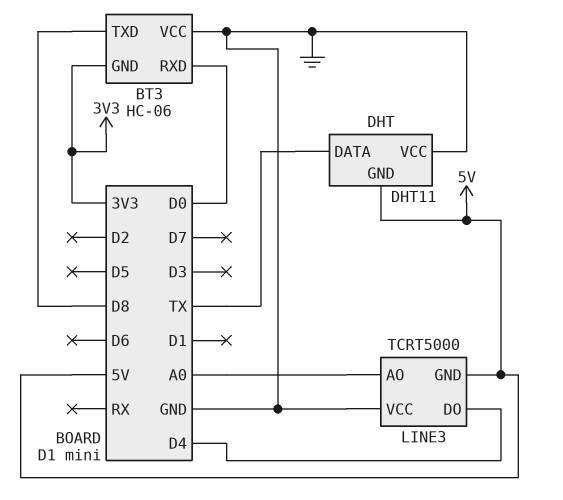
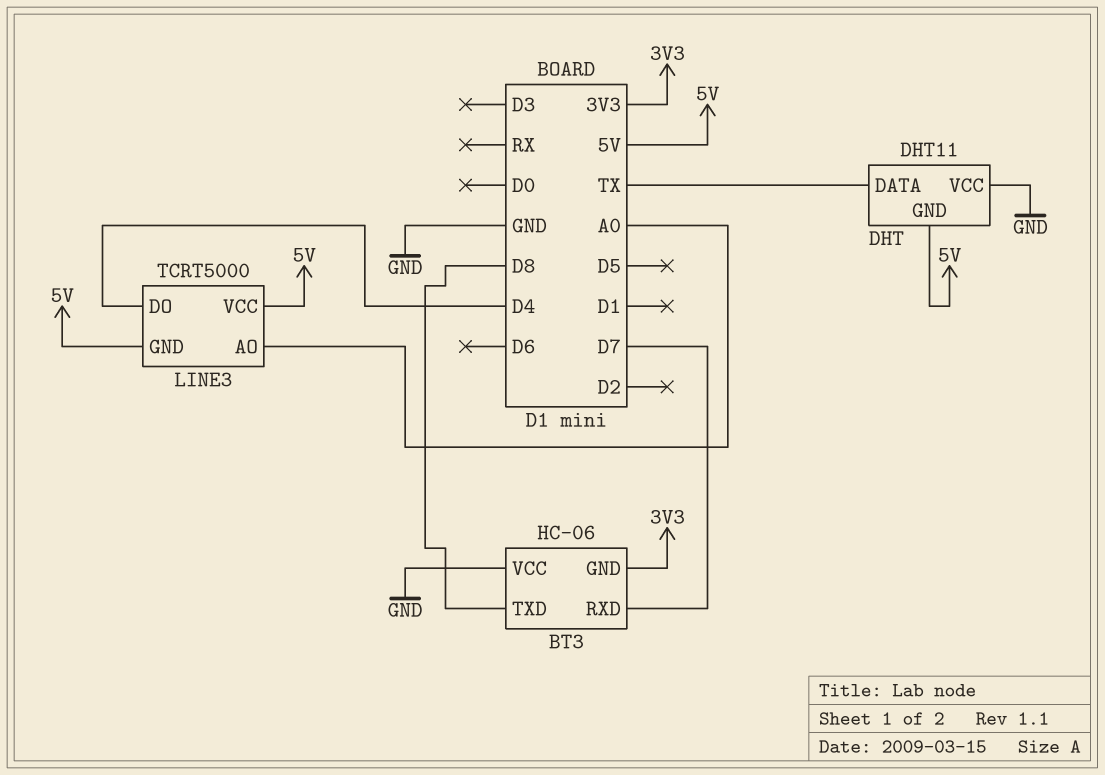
BT3 pin RXD: D0 -> D7
LINE3 pin VCC: GND -> 5V

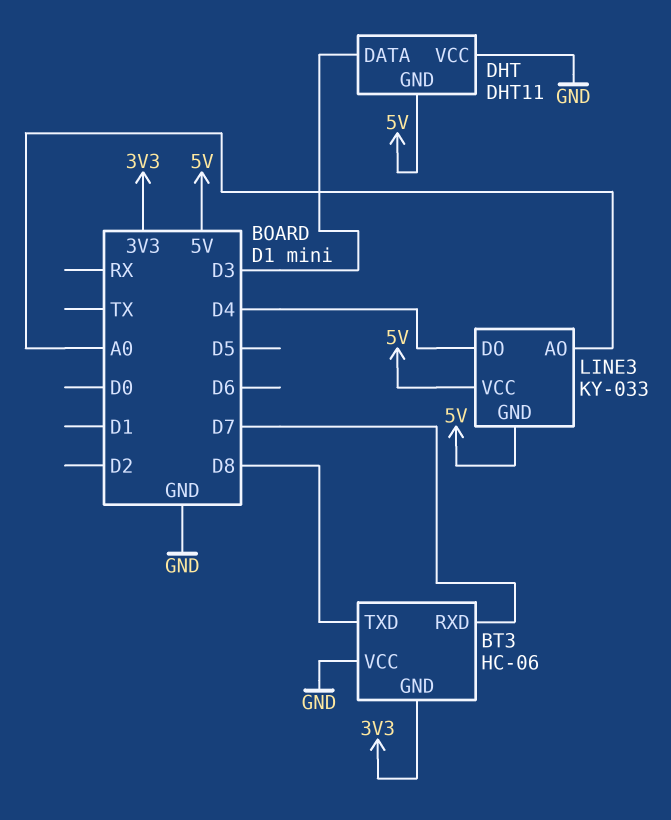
DHT pin DATA: TX -> D3
LINE3: TCRT5000 -> KY-033

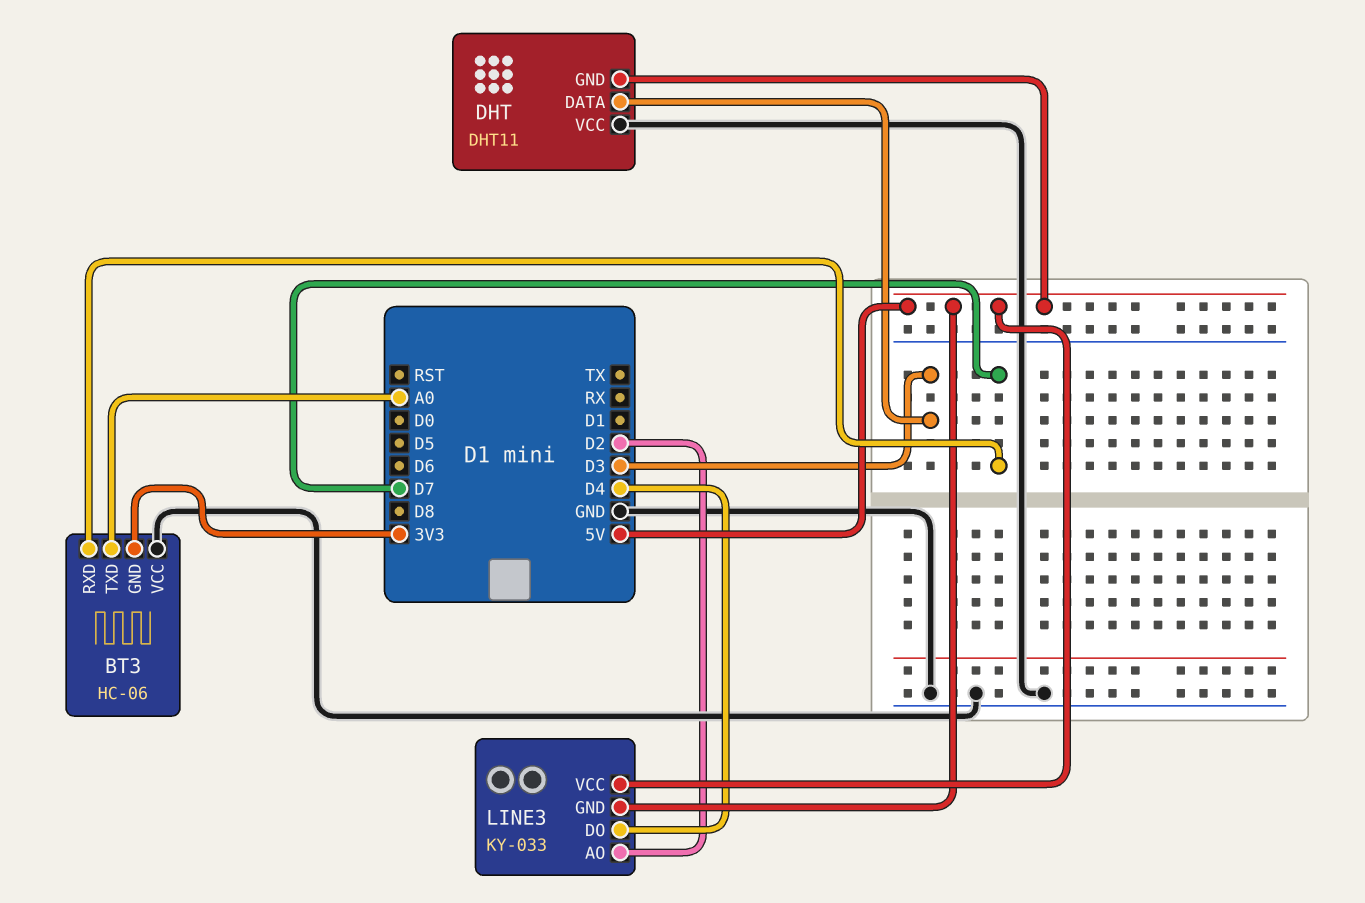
BT3 pin TXD: D8 -> A0
LINE3 pin AO: A0 -> D2

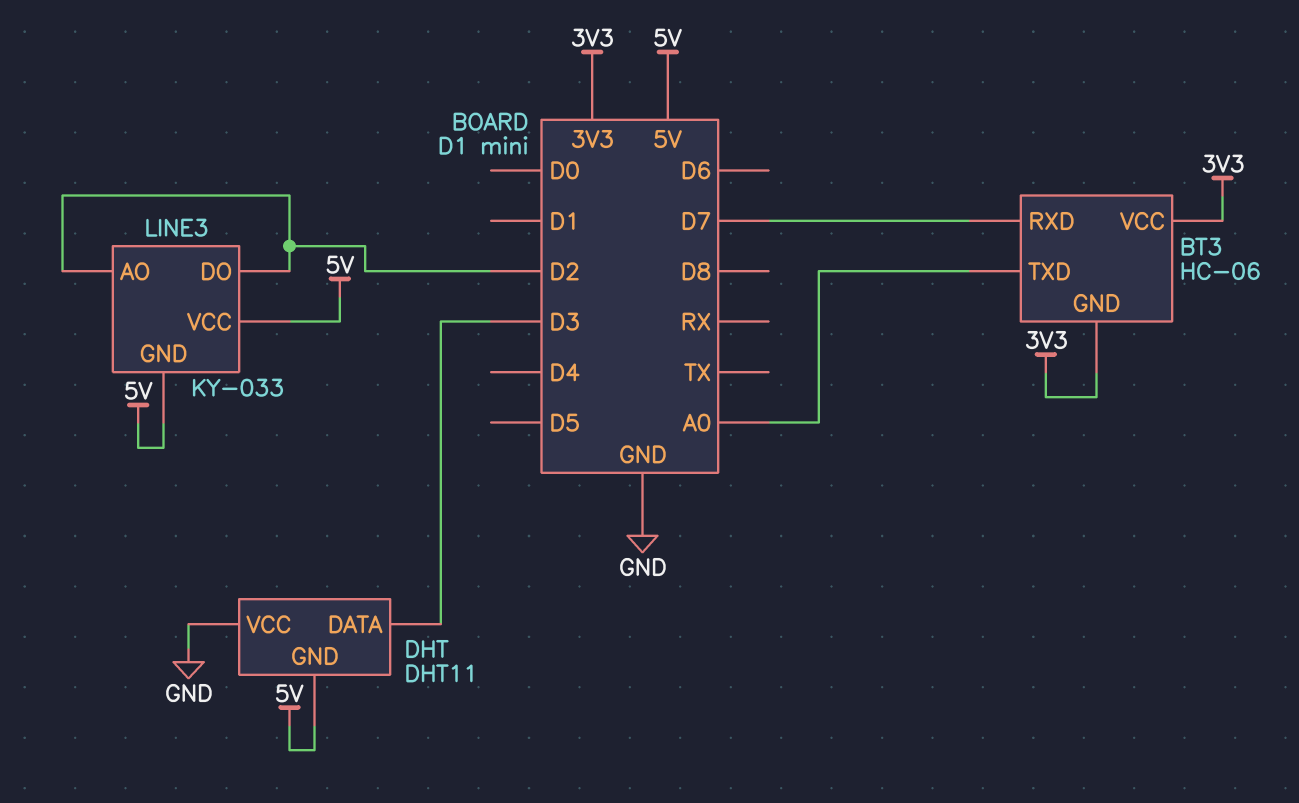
BT3 pin VCC: GND -> 3V3
LINE3 pin DO: D4 -> D2

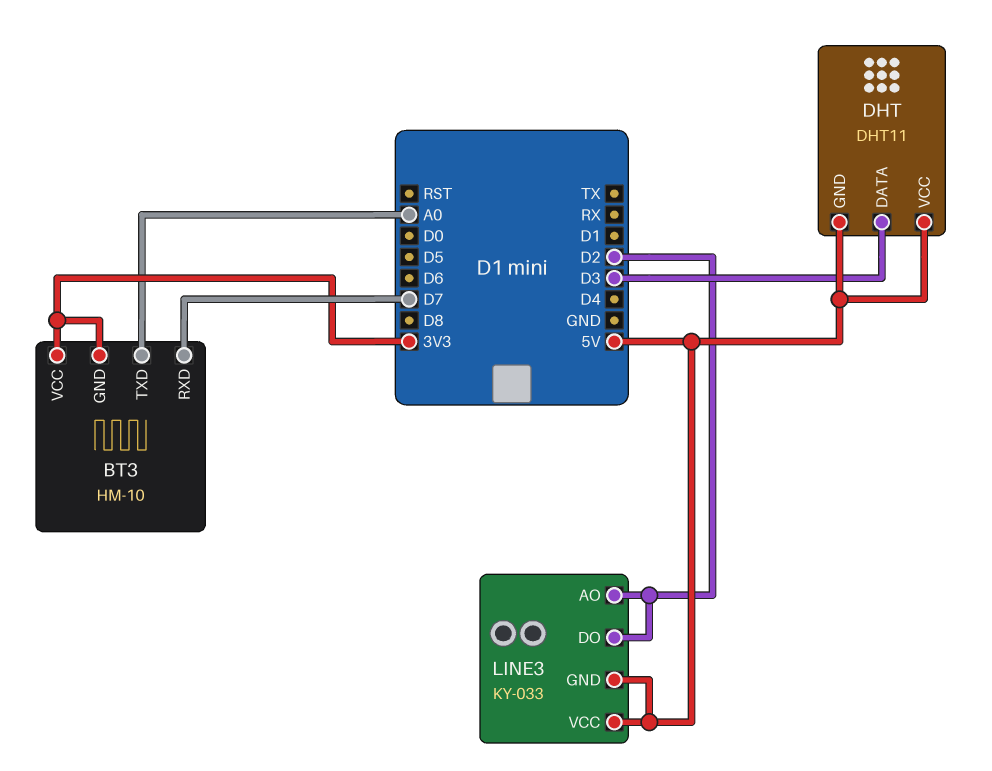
BT3: HC-06 -> HM-10
DHT pin VCC: GND -> 5V

